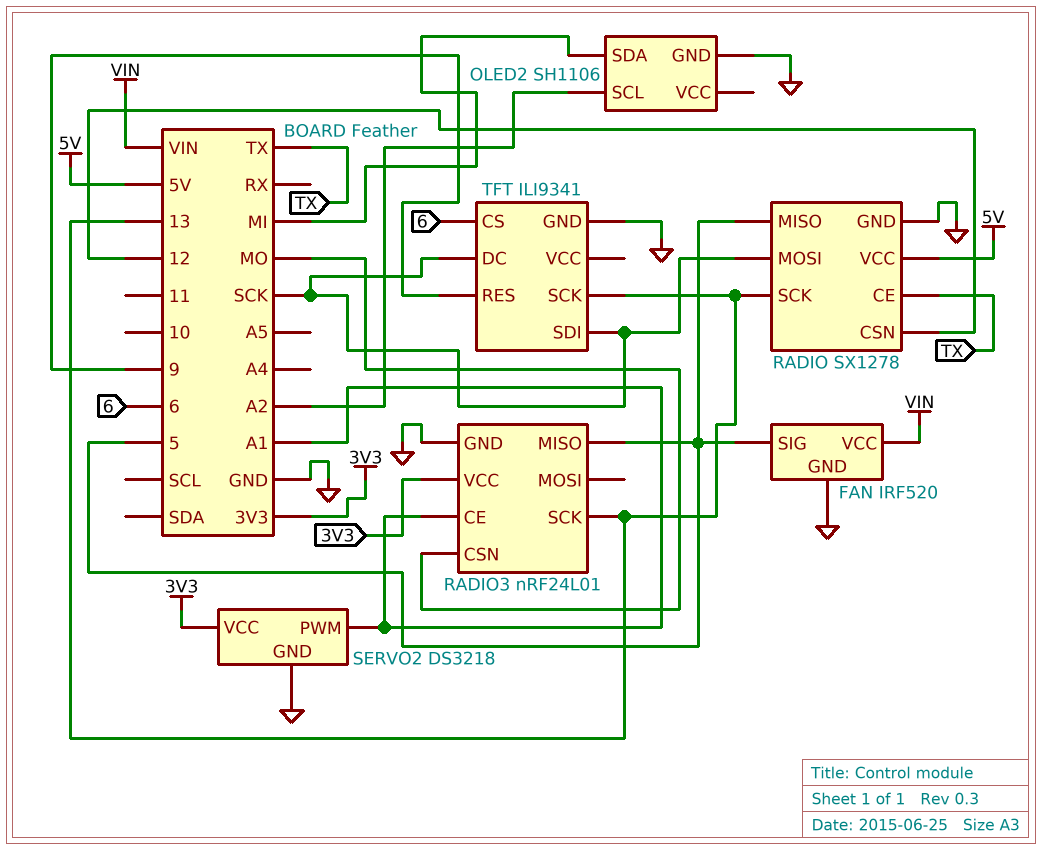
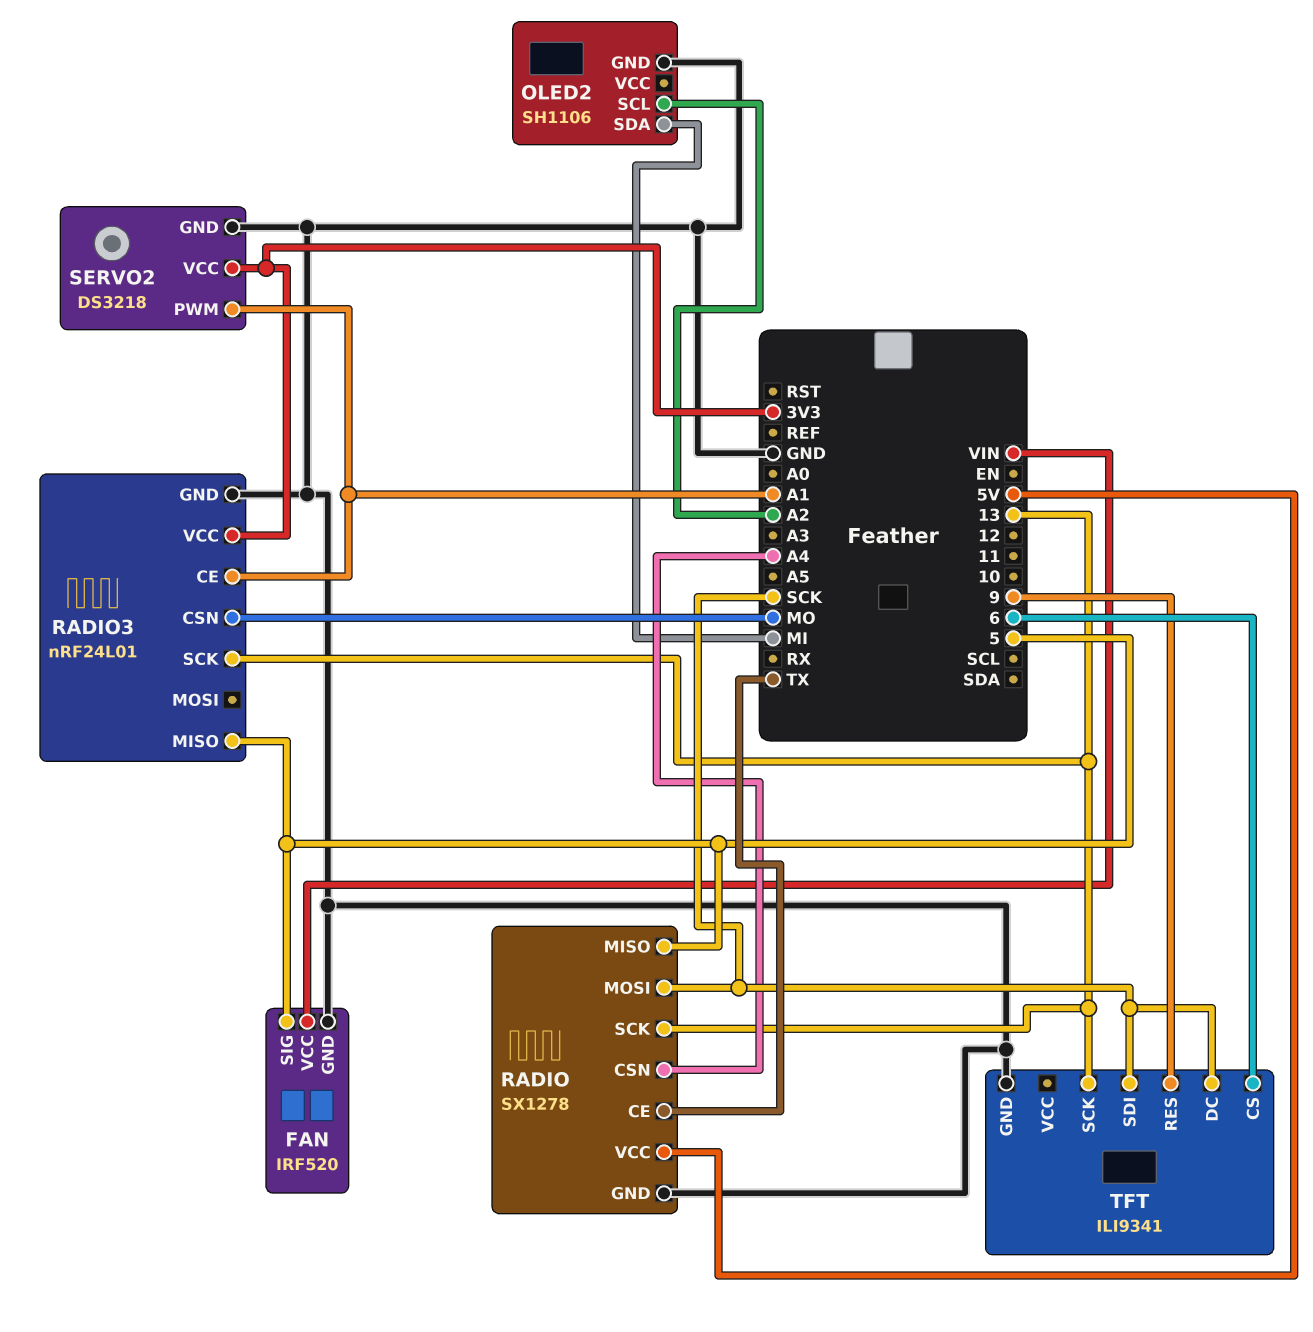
RADIO pin CSN: 12 -> A4

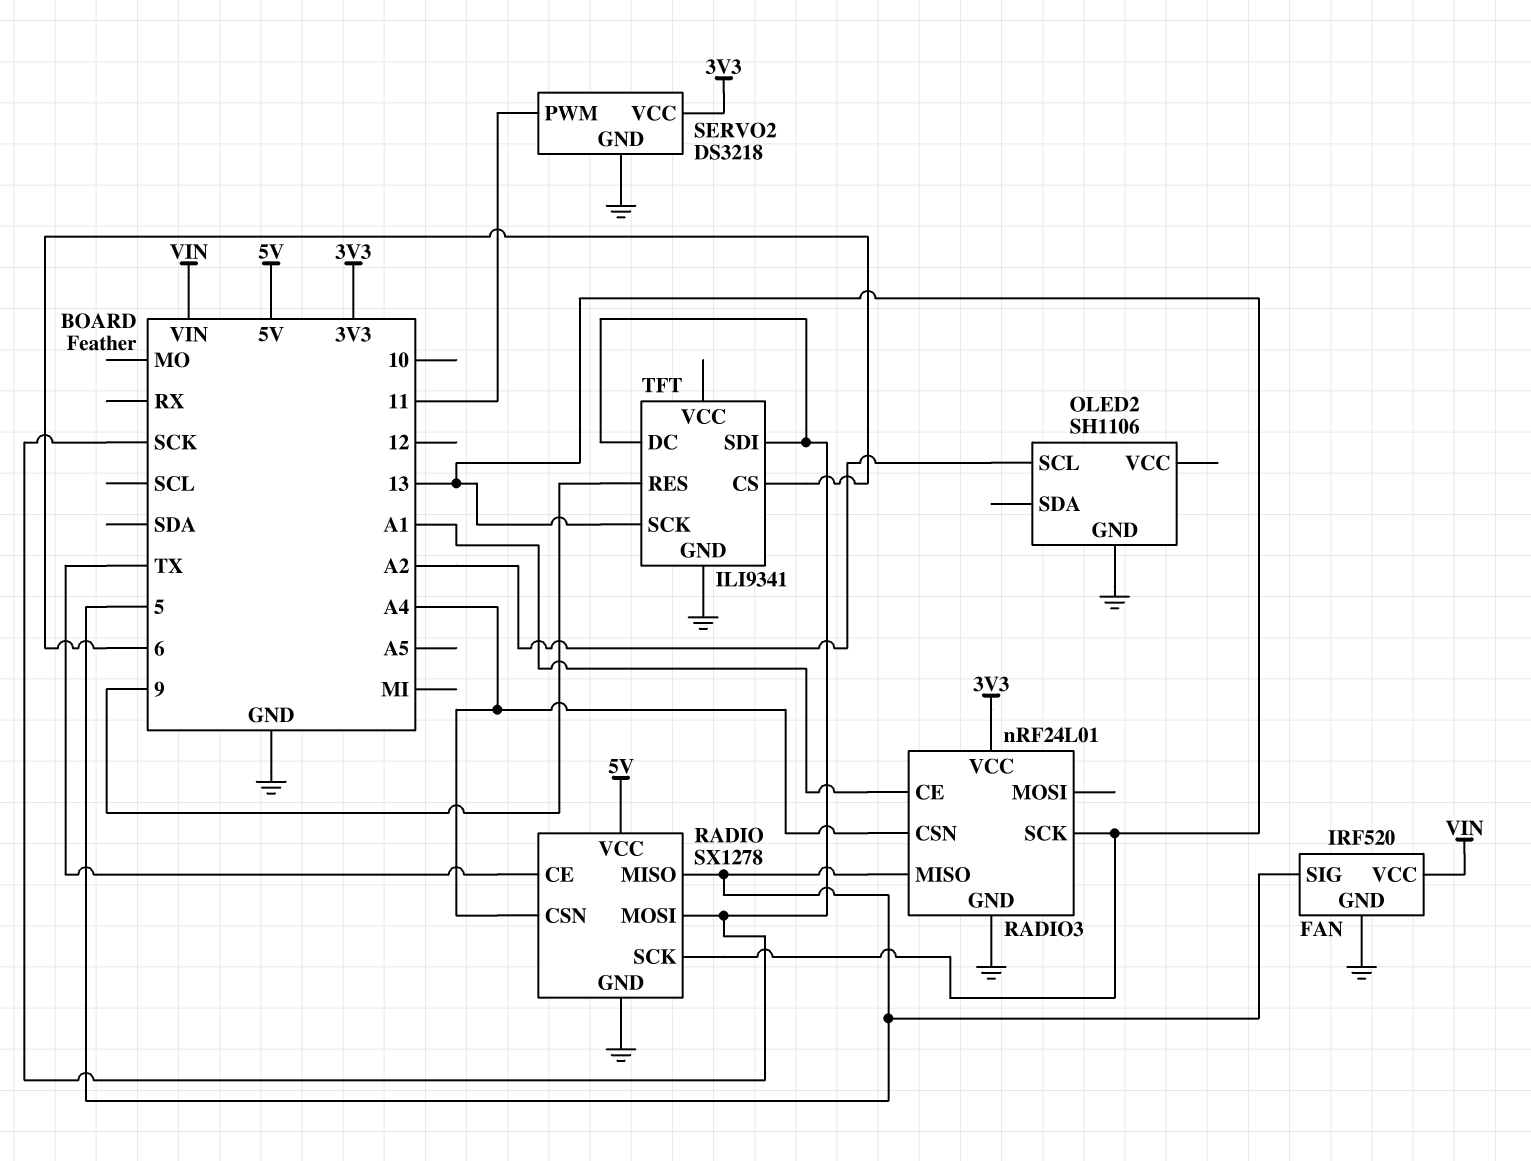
OLED2 pin SDA: MI -> none
RADIO3 pin CSN: MO -> A4
SERVO2 pin PWM: A1 -> 11

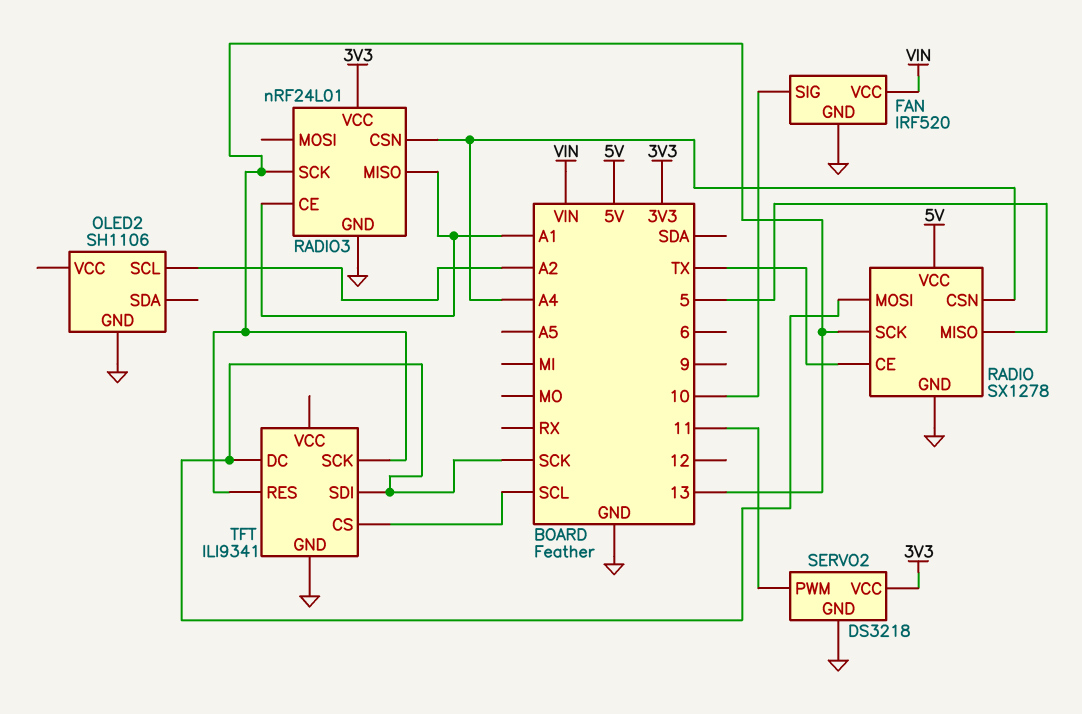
FAN pin SIG: 5 -> 10
RADIO3 pin MISO: 5 -> A1
TFT pin CS: 6 -> SCL
TFT pin RES: 9 -> 13

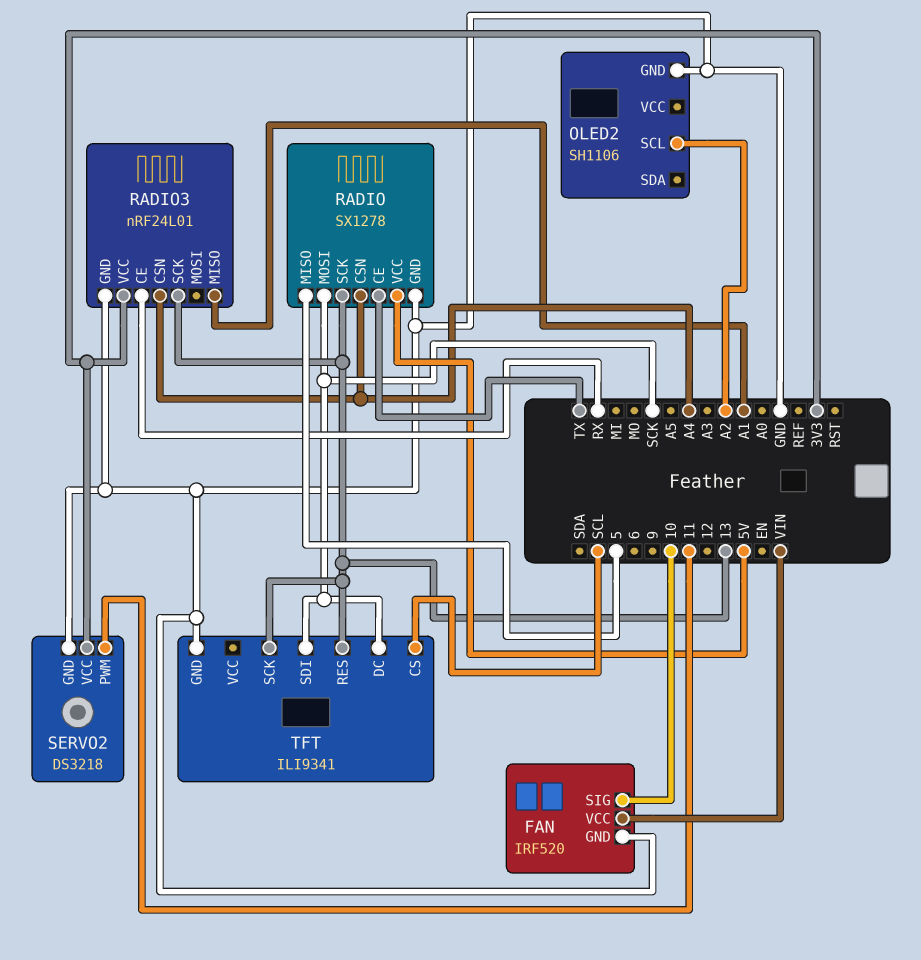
RADIO3 pin CE: A1 -> RX

